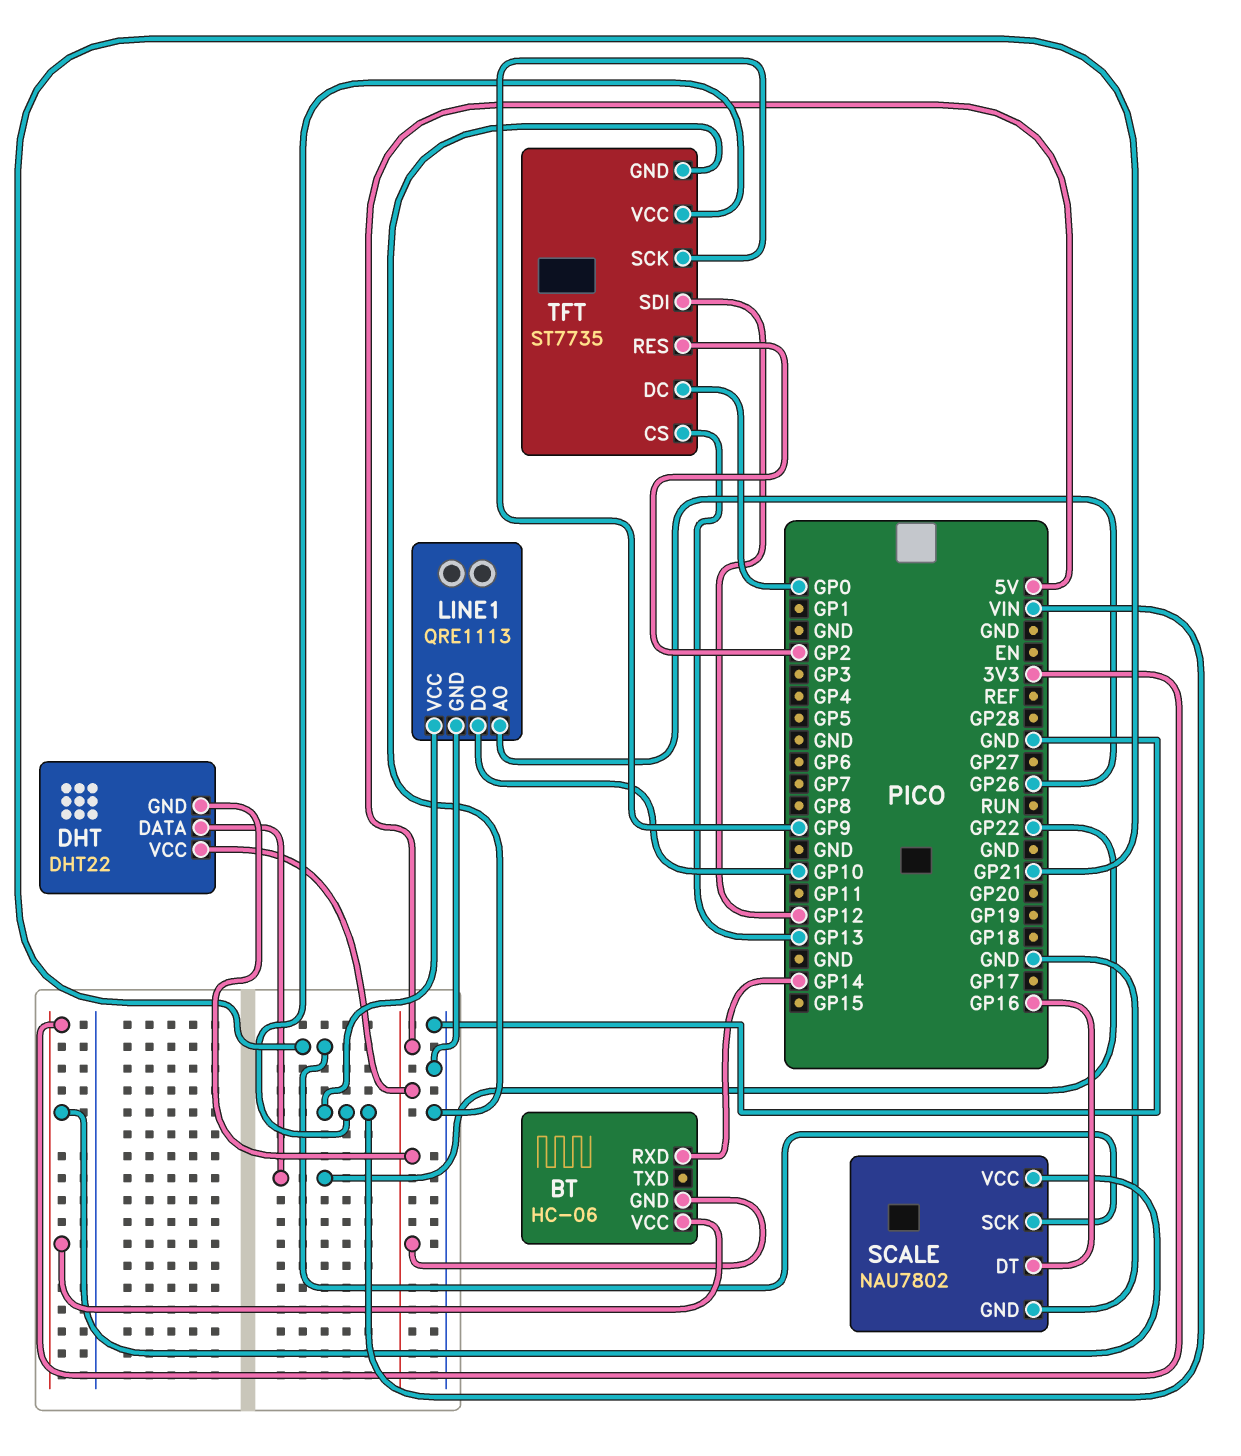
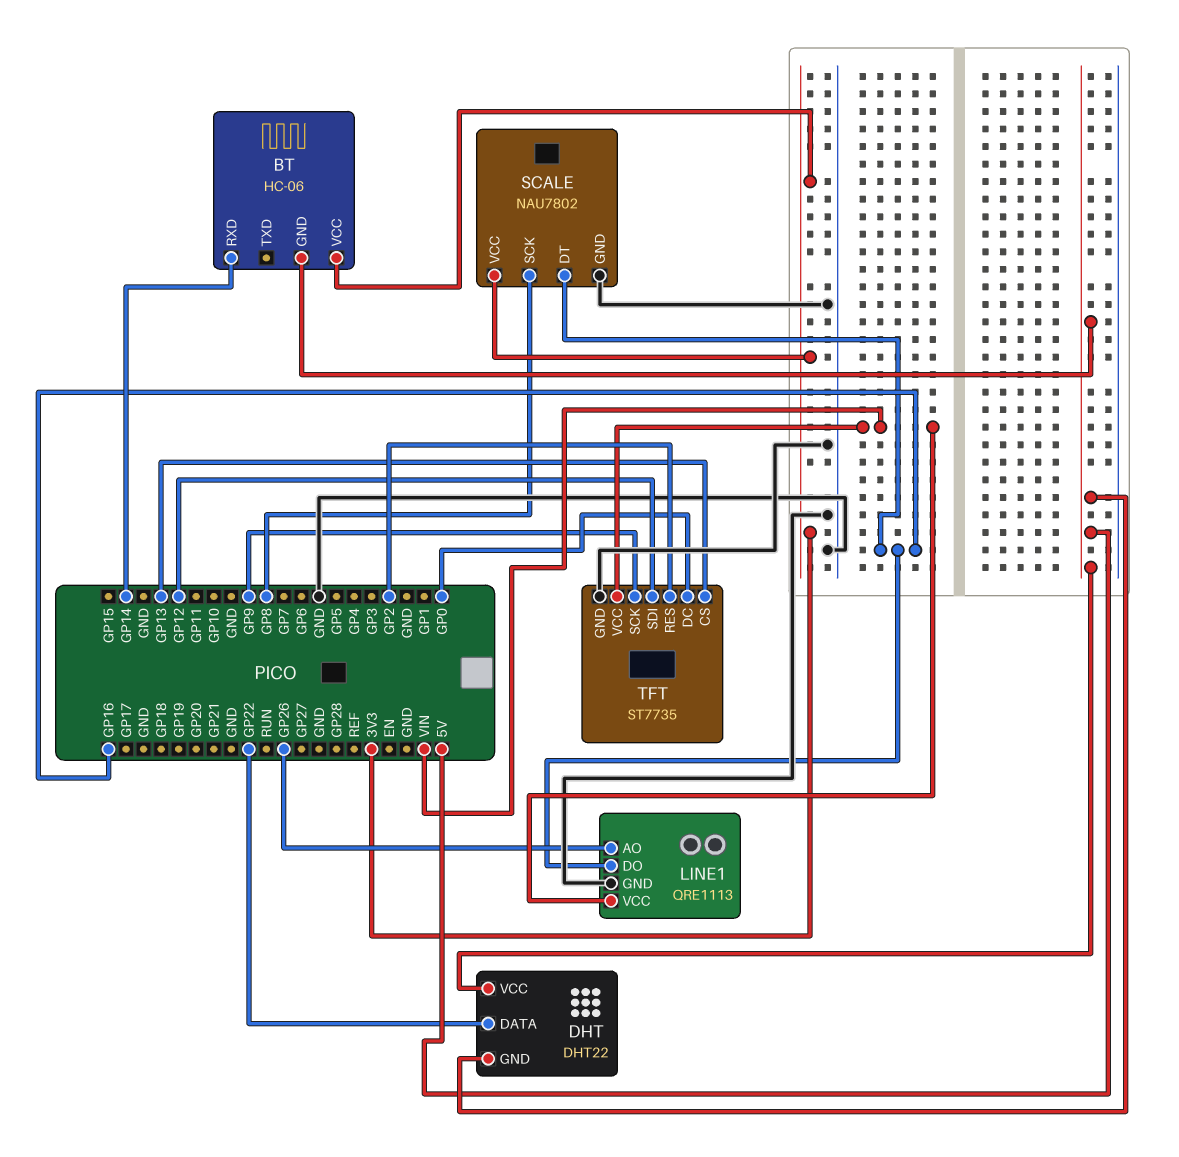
LINE1 pin DO: GP10 -> GP16
SCALE pin SCK: GP21 -> GP8

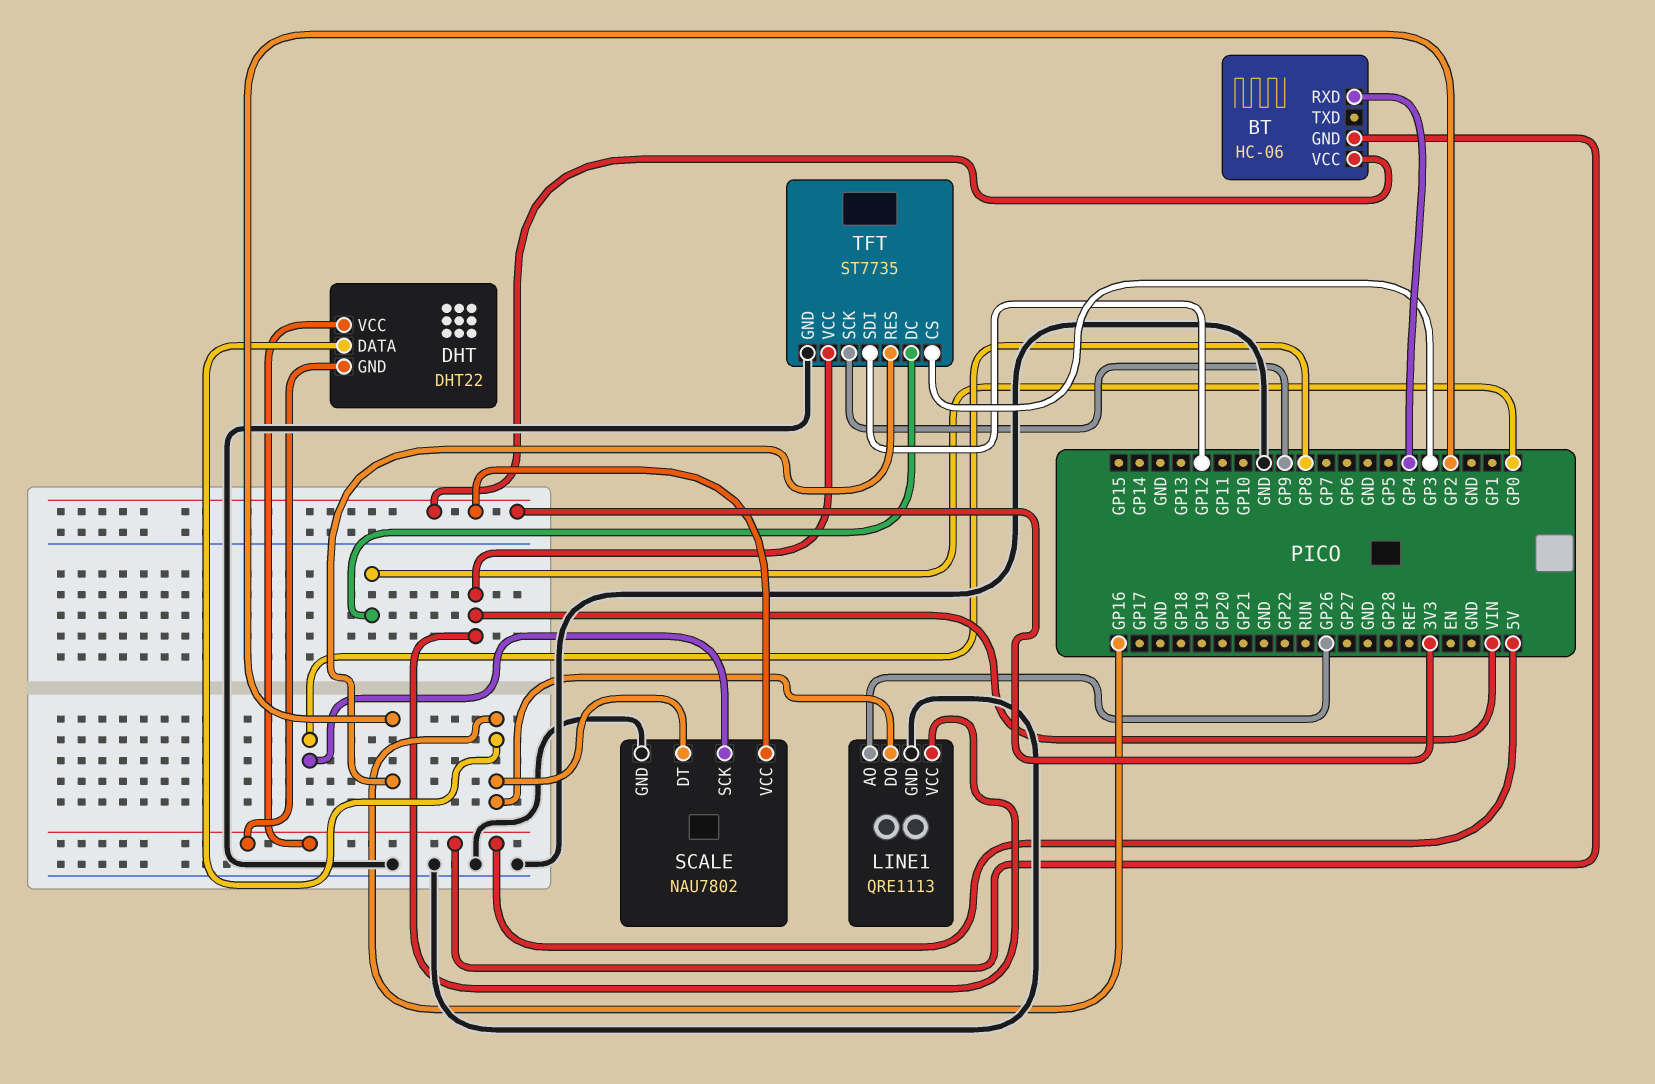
BT pin RXD: GP14 -> GP4
DHT pin DATA: GP22 -> GP16
TFT pin CS: GP13 -> GP3

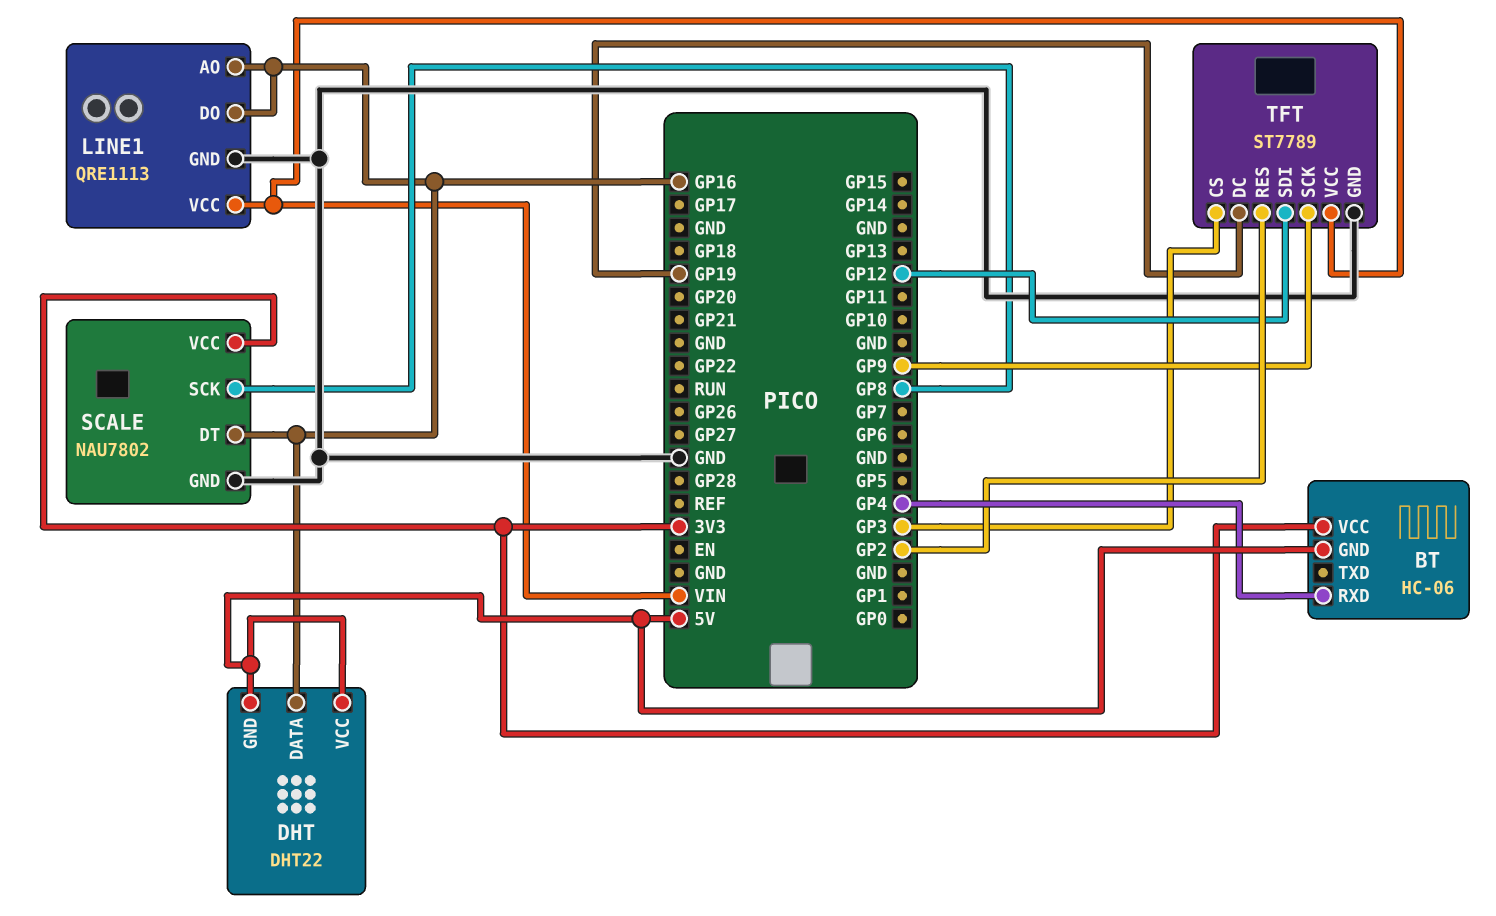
LINE1 pin AO: GP26 -> GP16
TFT: ST7735 -> ST7789
TFT pin DC: GP0 -> GP19

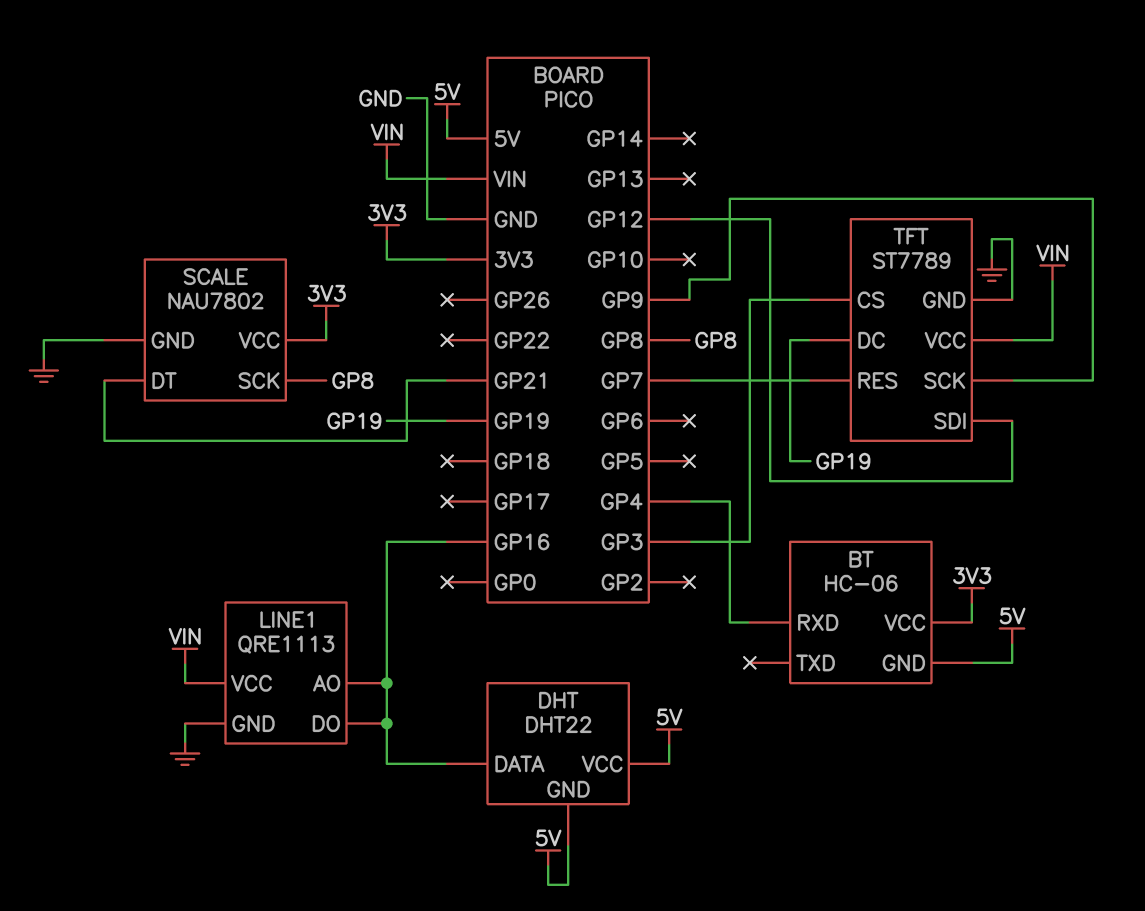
SCALE pin DT: GP16 -> GP21
TFT pin RES: GP2 -> GP7

